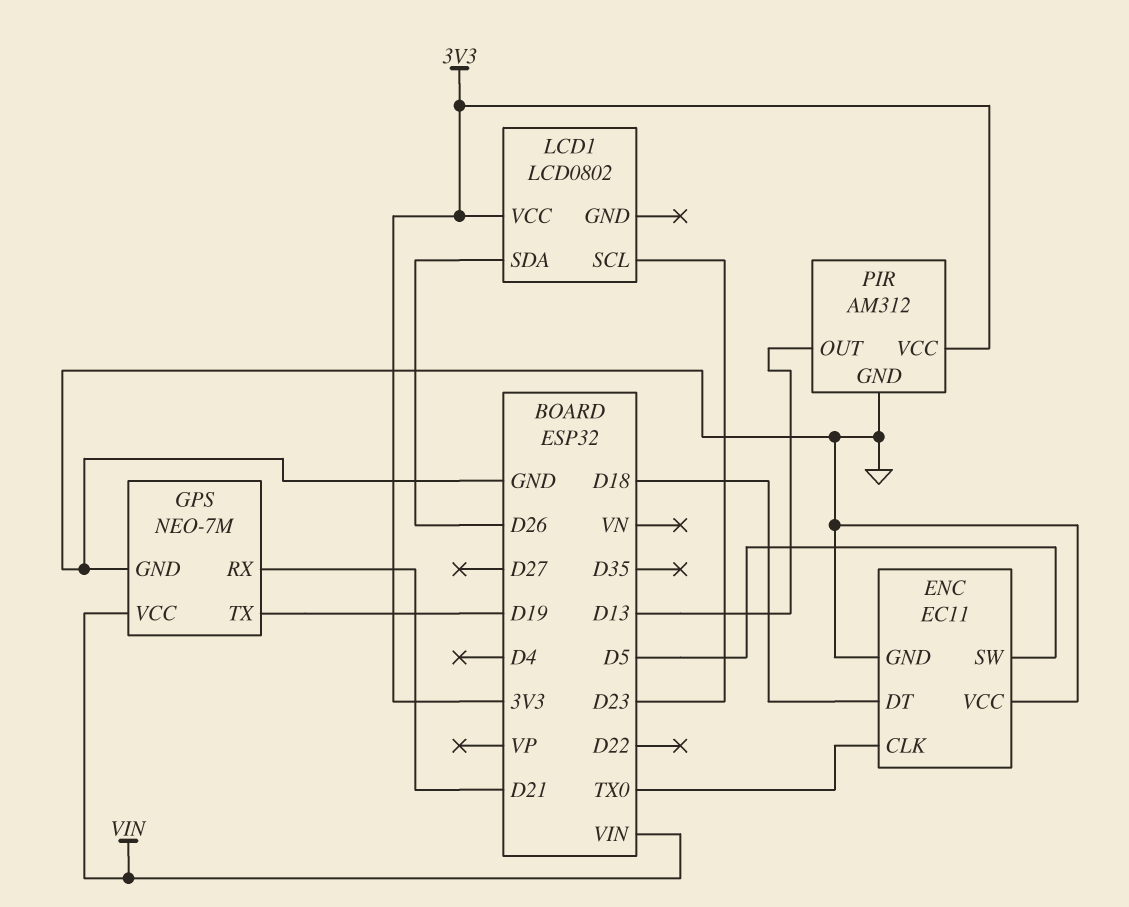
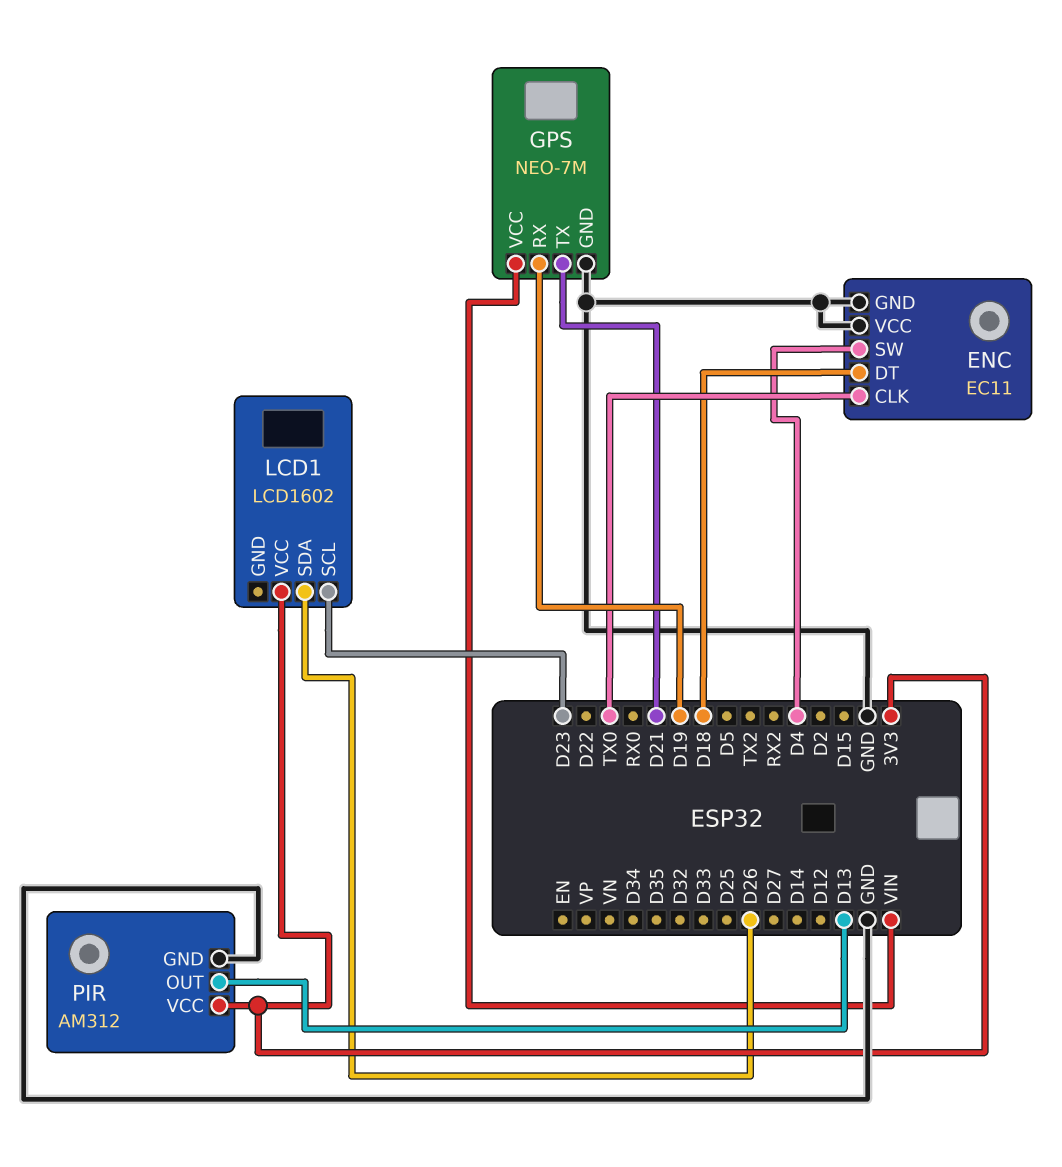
ENC pin SW: D5 -> D4
GPS pin RX: D21 -> D19
GPS pin TX: D19 -> D21
LCD1: LCD0802 -> LCD1602

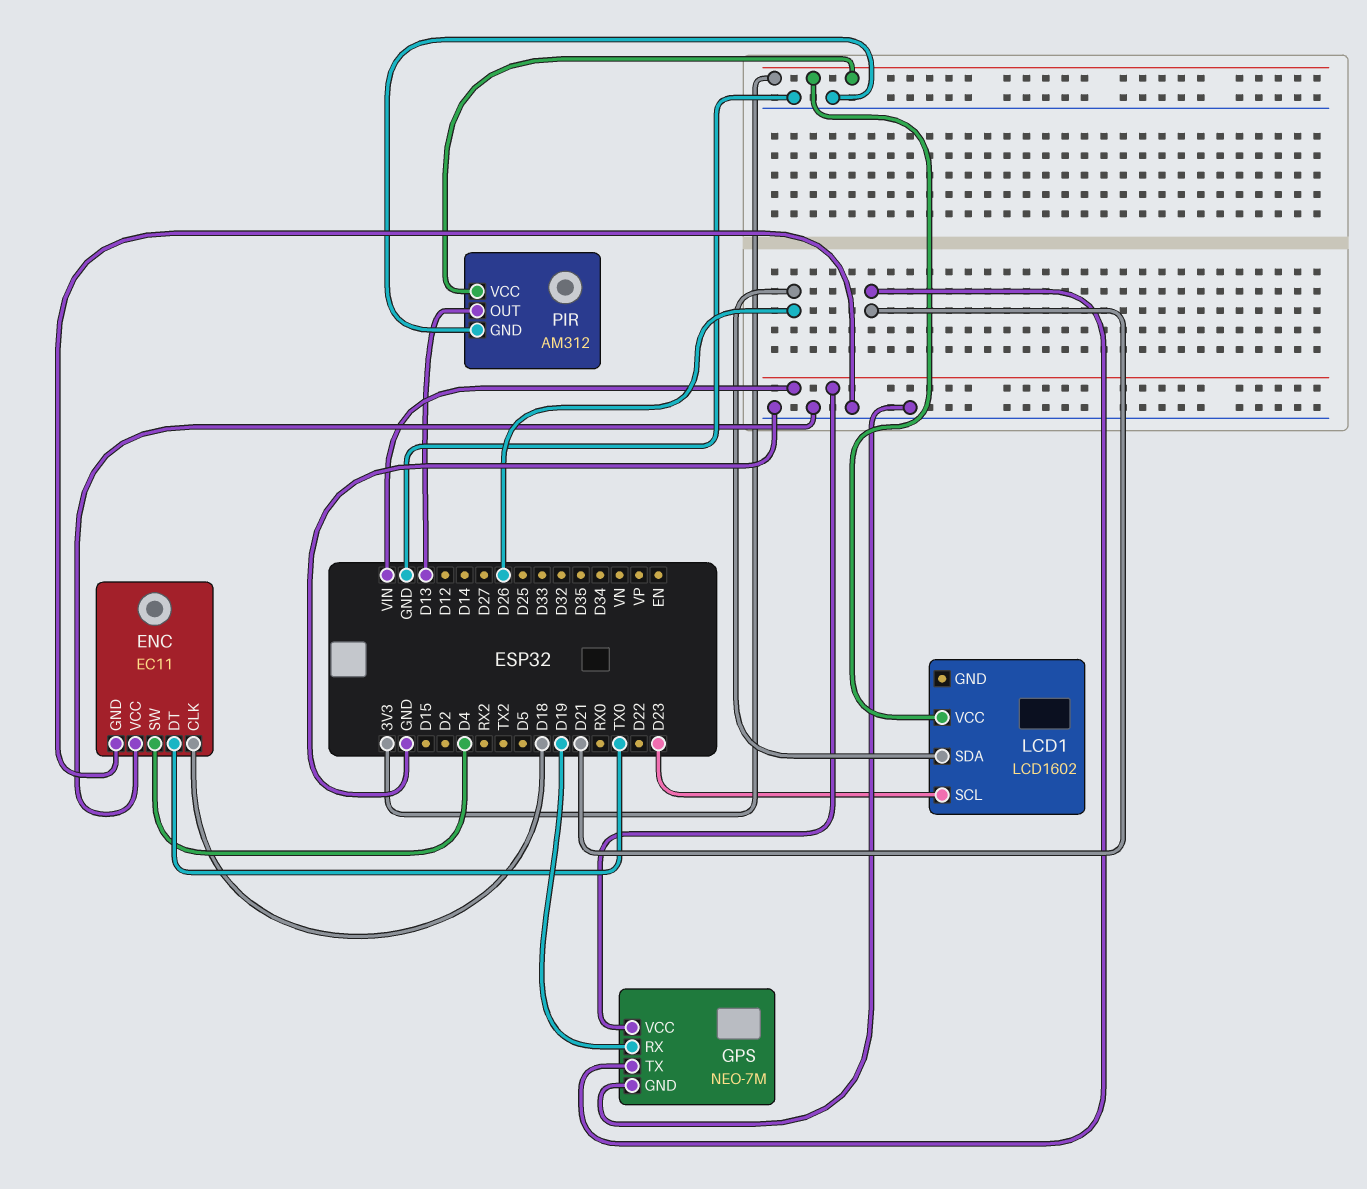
ENC pin CLK: TX0 -> D18
ENC pin DT: D18 -> TX0

